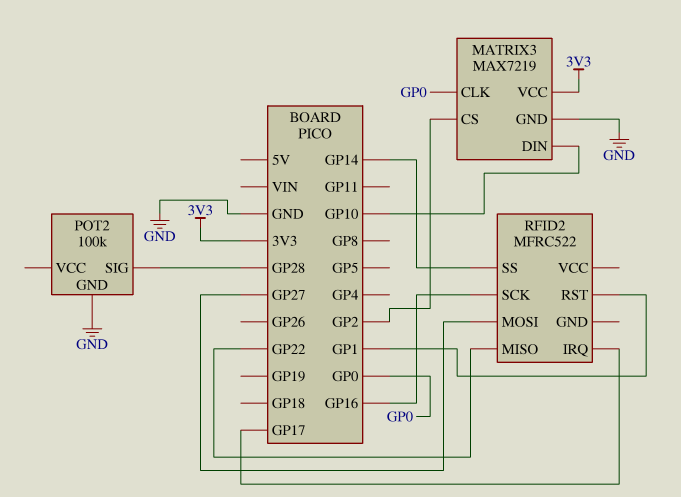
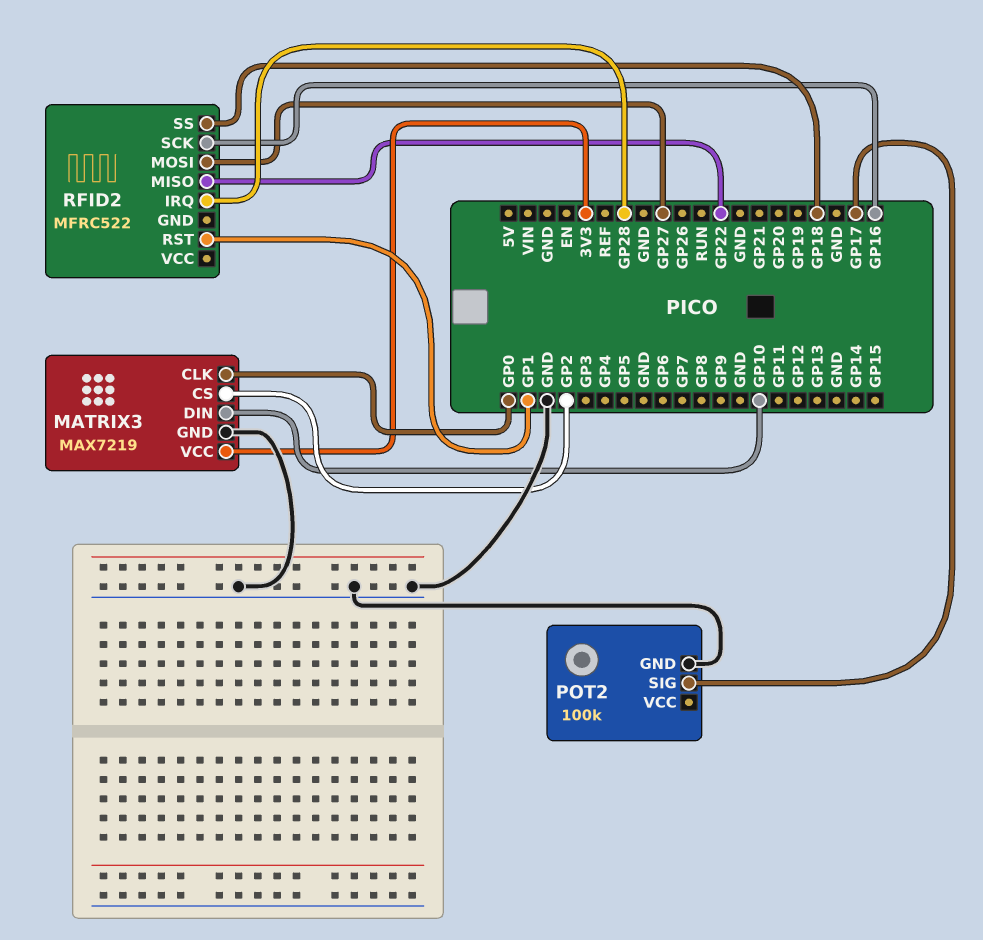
POT2 pin SIG: GP28 -> GP17
RFID2 pin IRQ: GP17 -> GP28
RFID2 pin SS: GP14 -> GP18

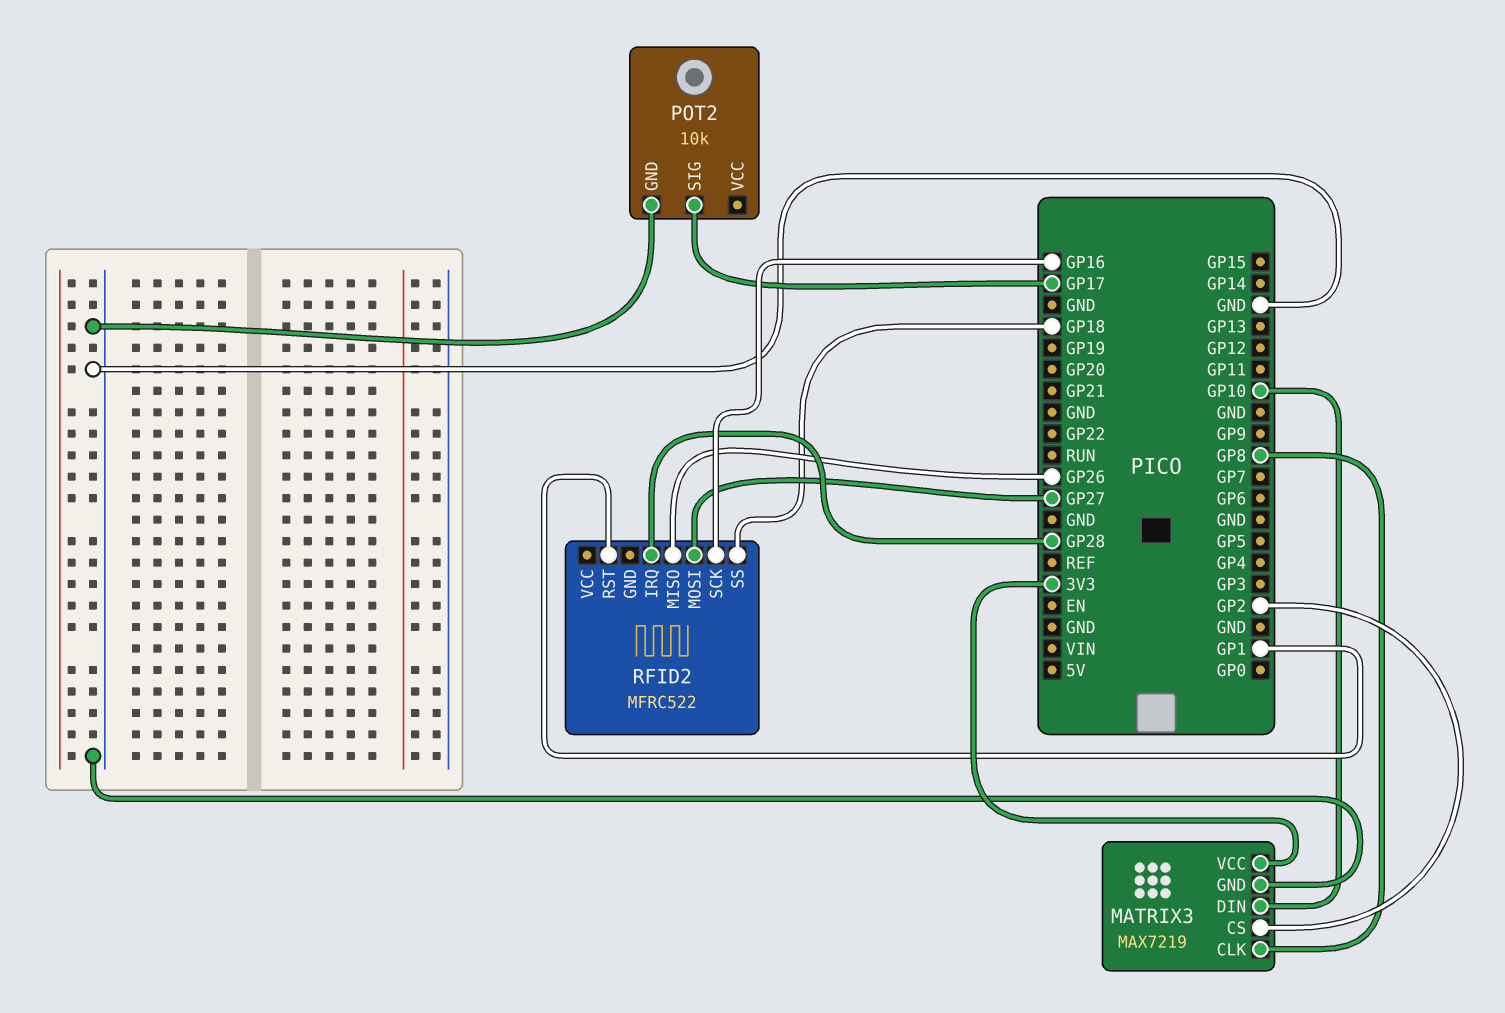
MATRIX3 pin CLK: GP0 -> GP8
POT2: 100k -> 10k
RFID2 pin MISO: GP22 -> GP26

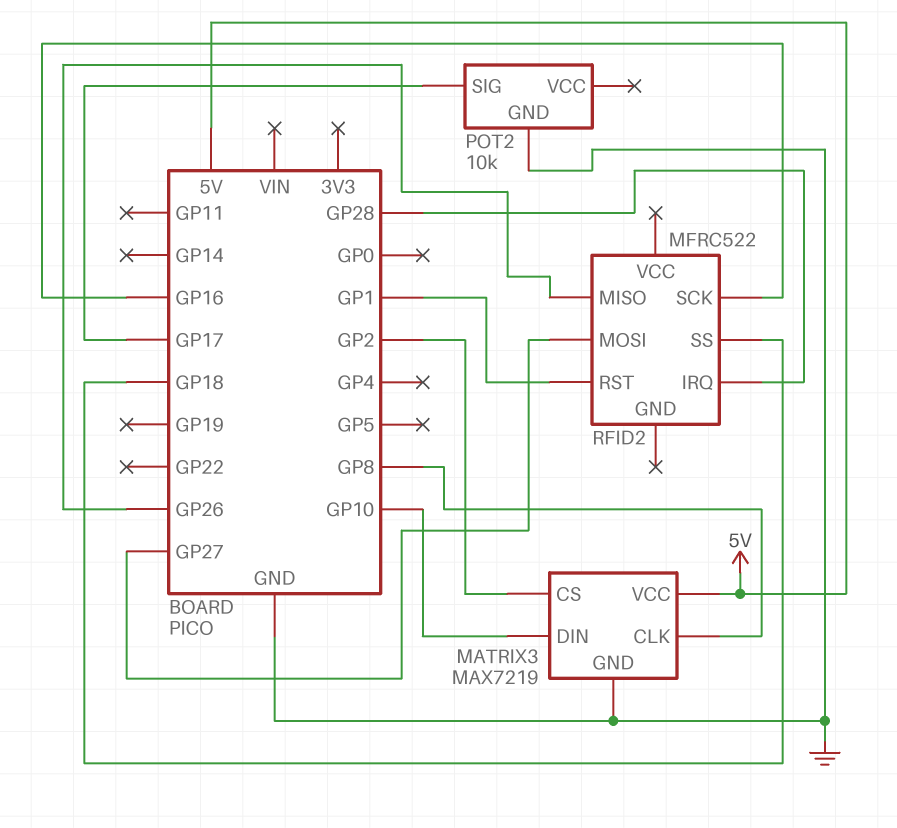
MATRIX3 pin VCC: 3V3 -> 5V

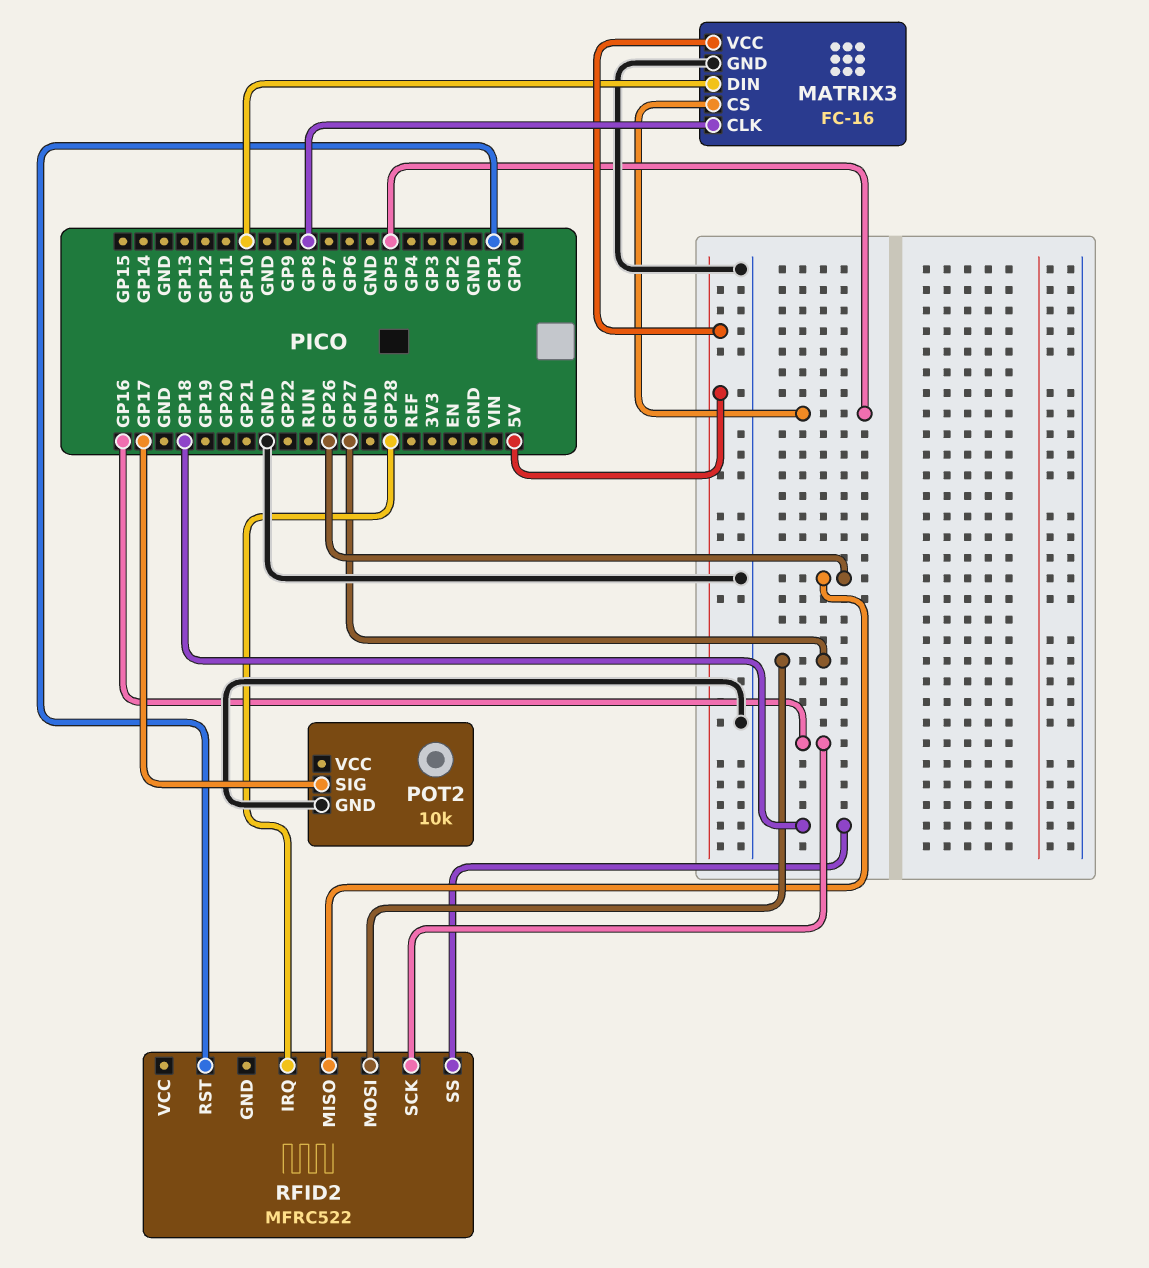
MATRIX3: MAX7219 -> FC-16
MATRIX3 pin CS: GP2 -> GP5

